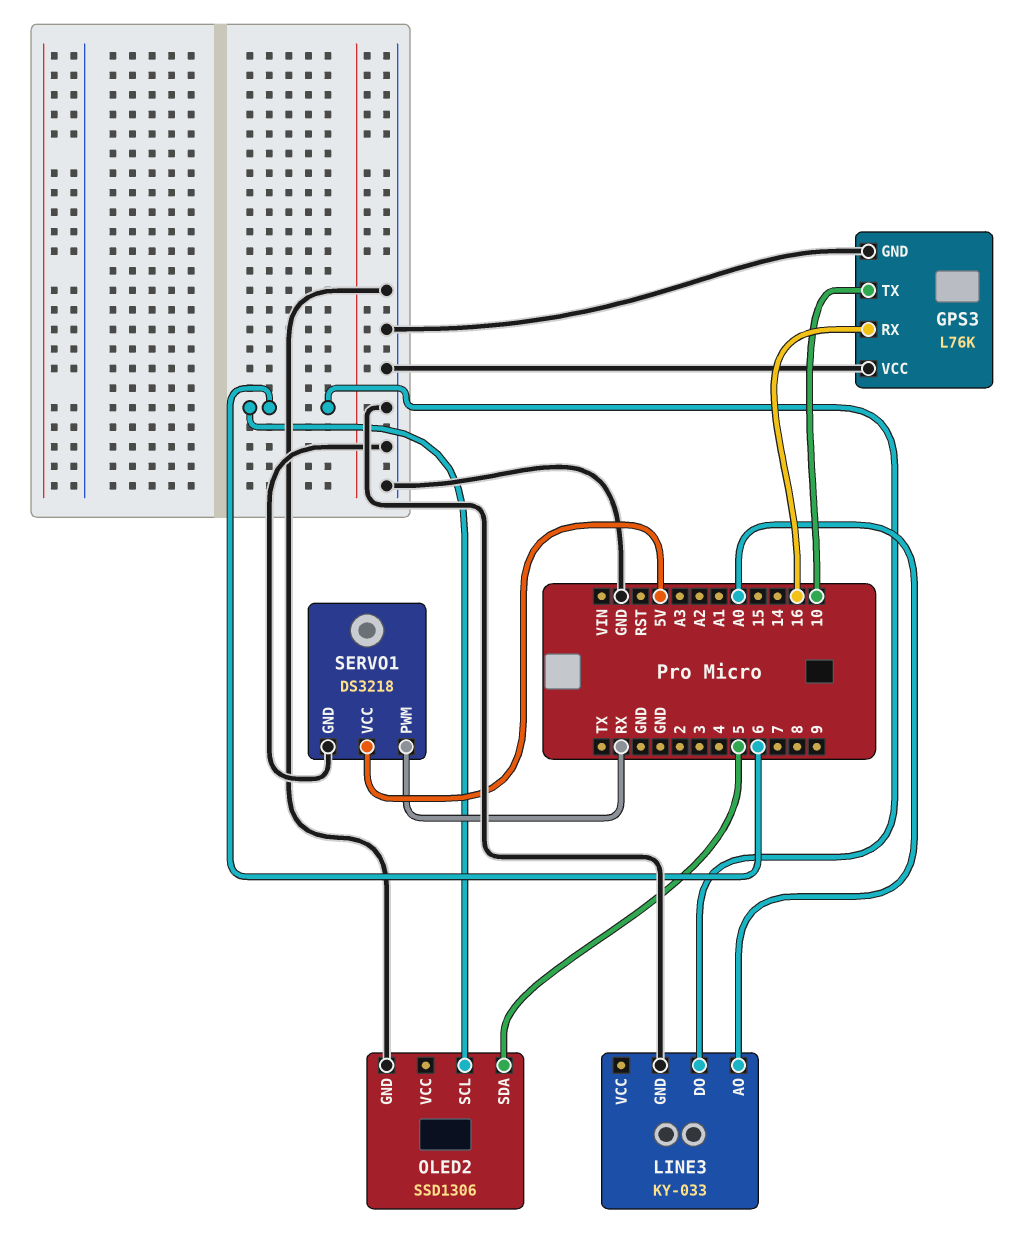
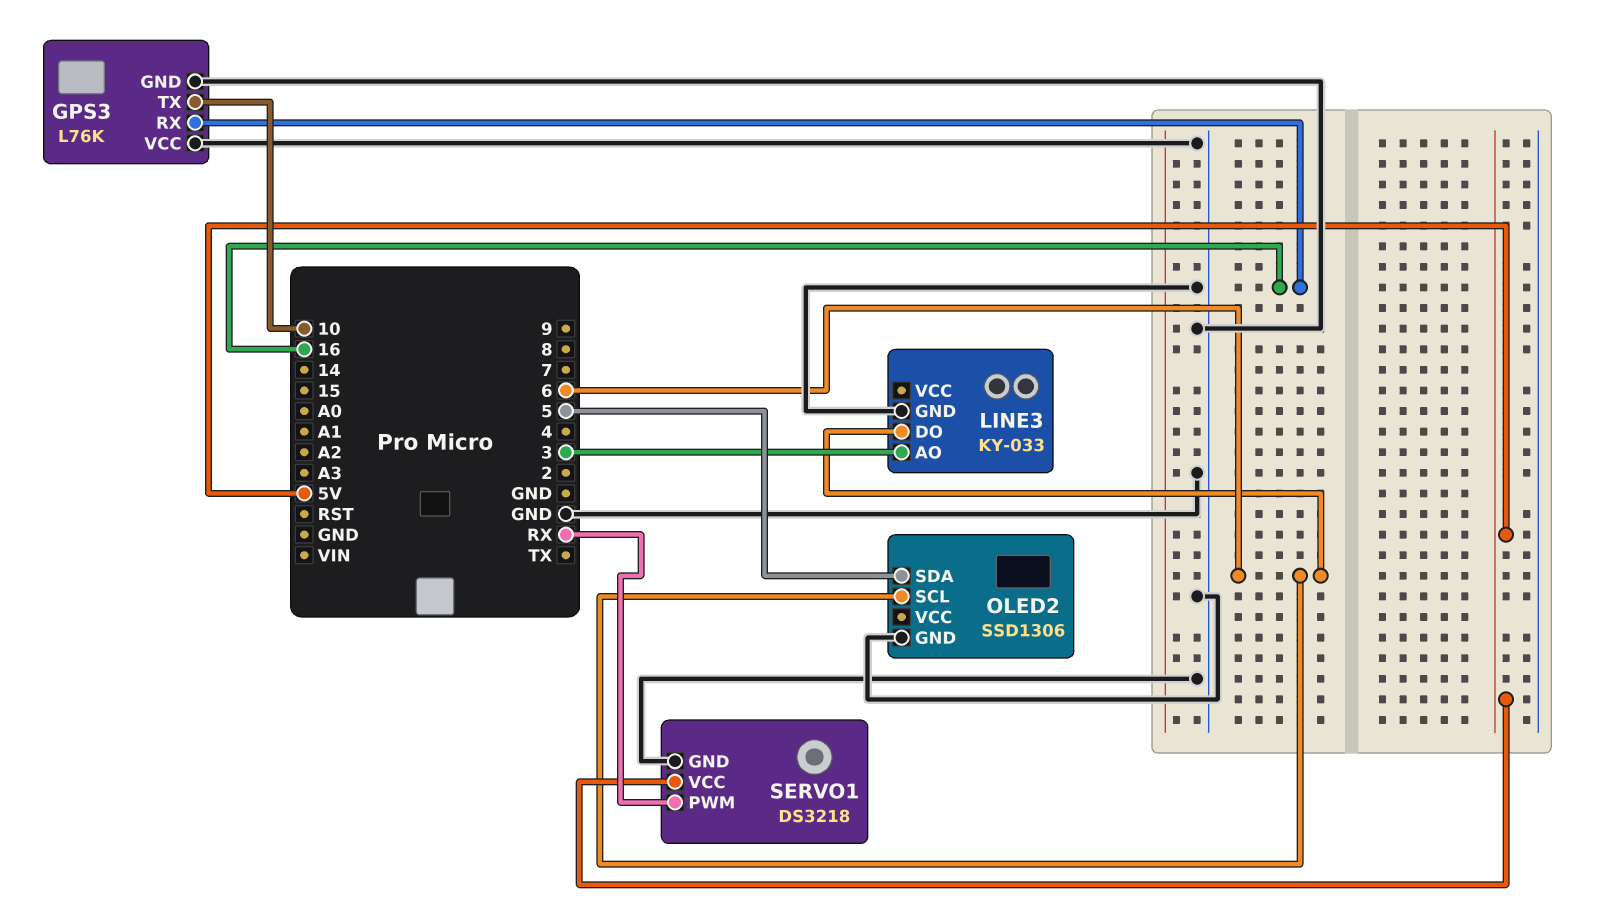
LINE3 pin AO: A0 -> 3

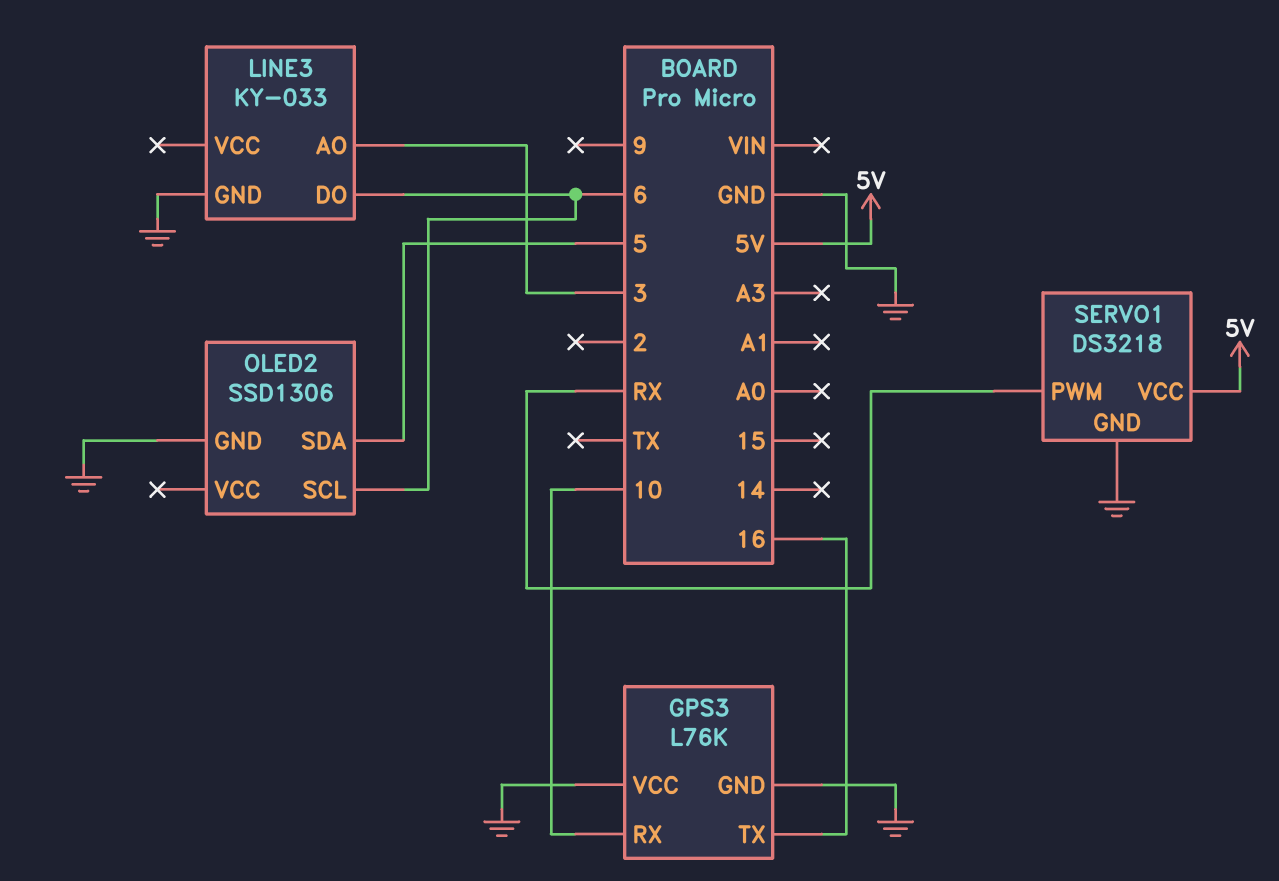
GPS3 pin RX: 16 -> 10
GPS3 pin TX: 10 -> 16

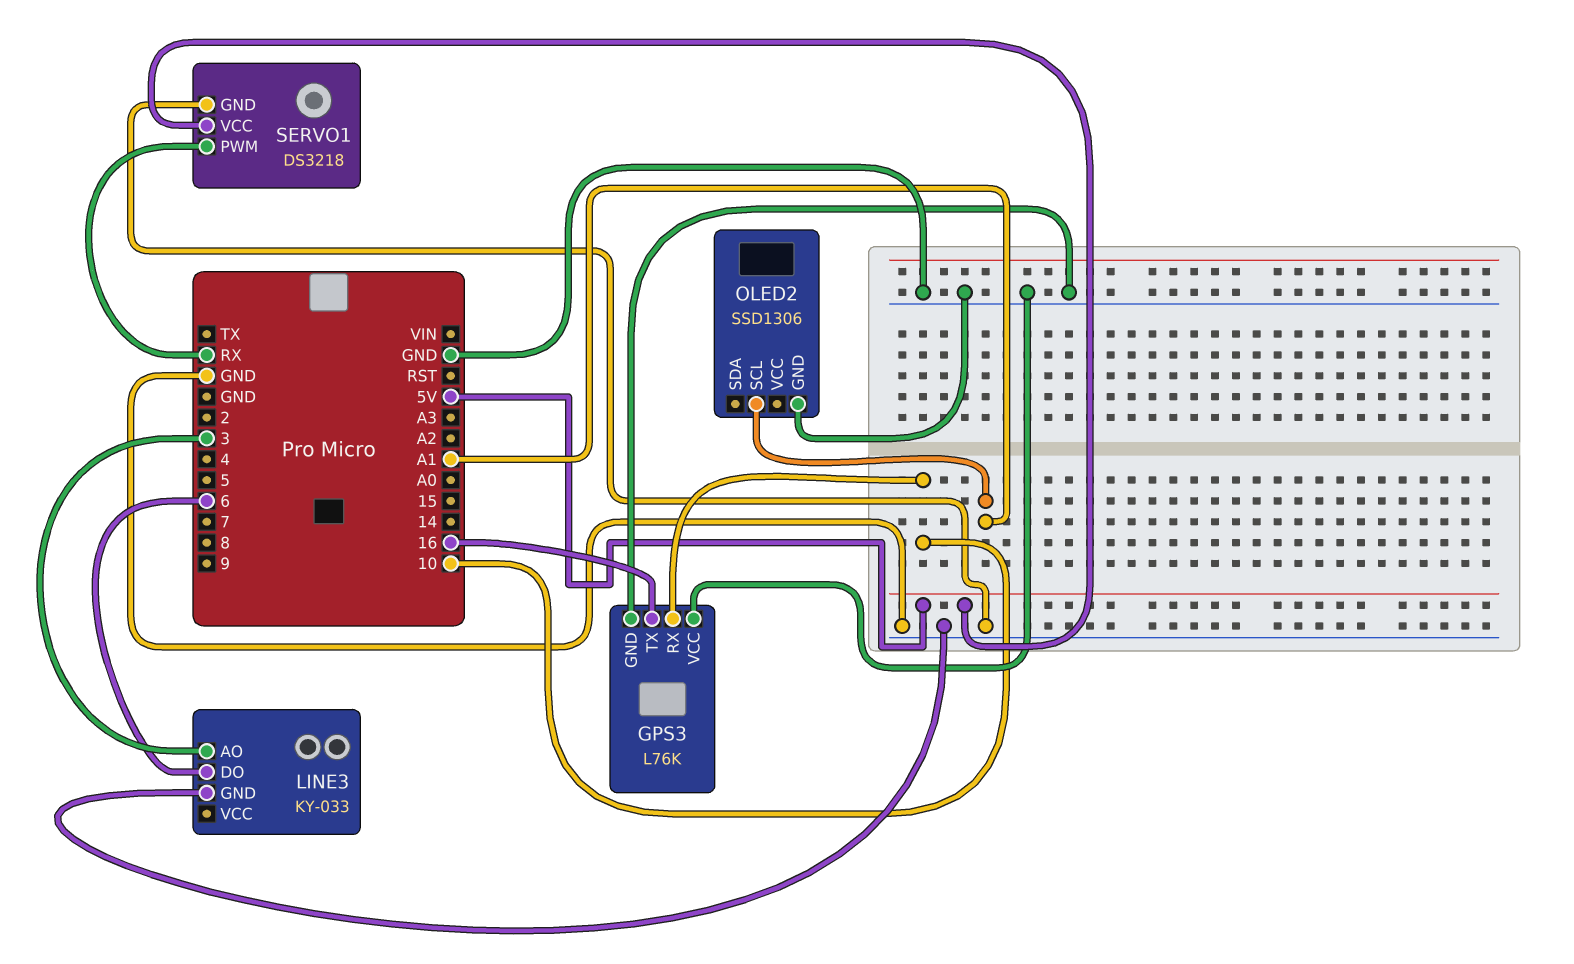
OLED2 pin SCL: 6 -> A1
OLED2 pin SDA: 5 -> none

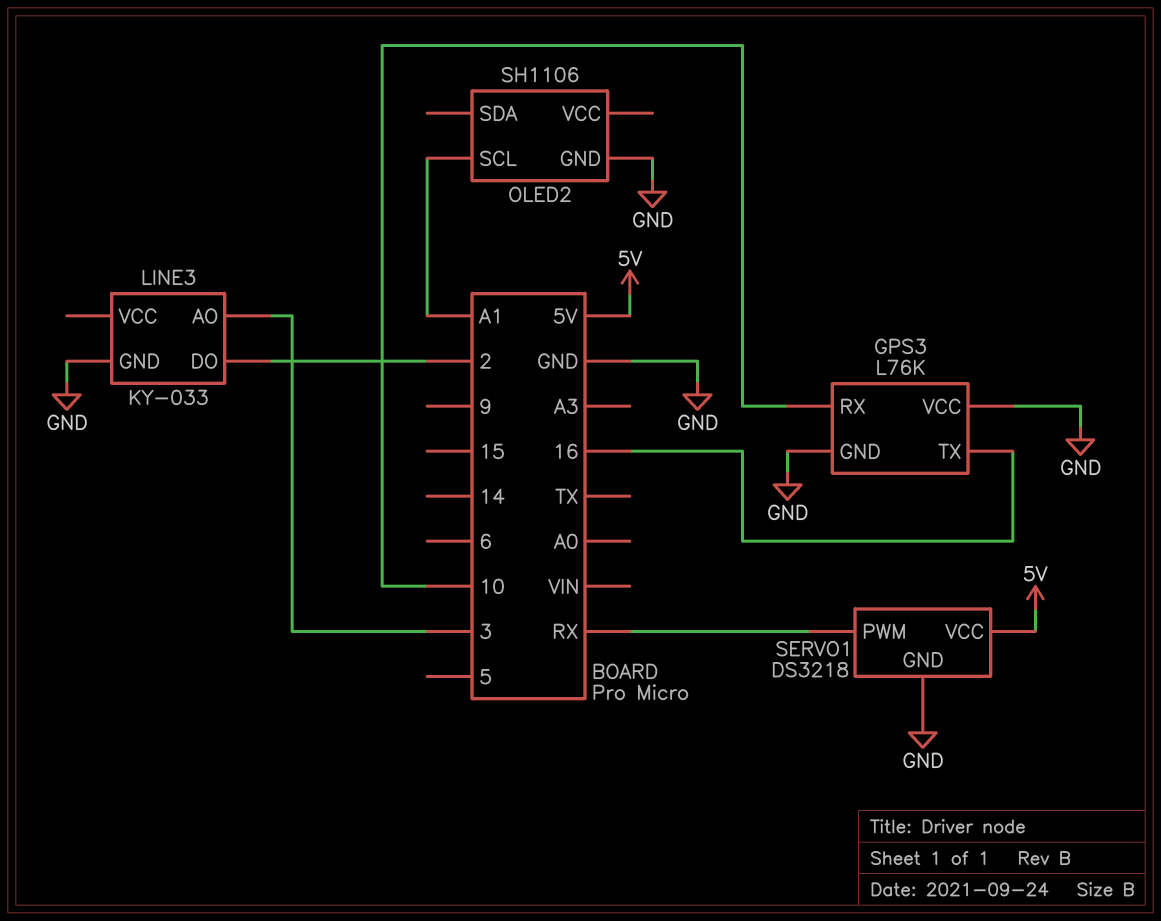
LINE3 pin DO: 6 -> 2
OLED2: SSD1306 -> SH1106

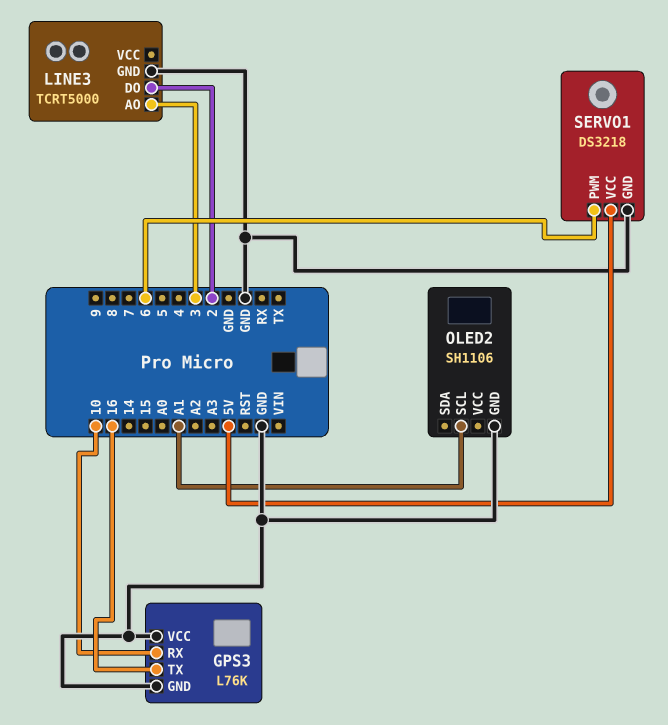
LINE3: KY-033 -> TCRT5000
SERVO1 pin PWM: RX -> 6

